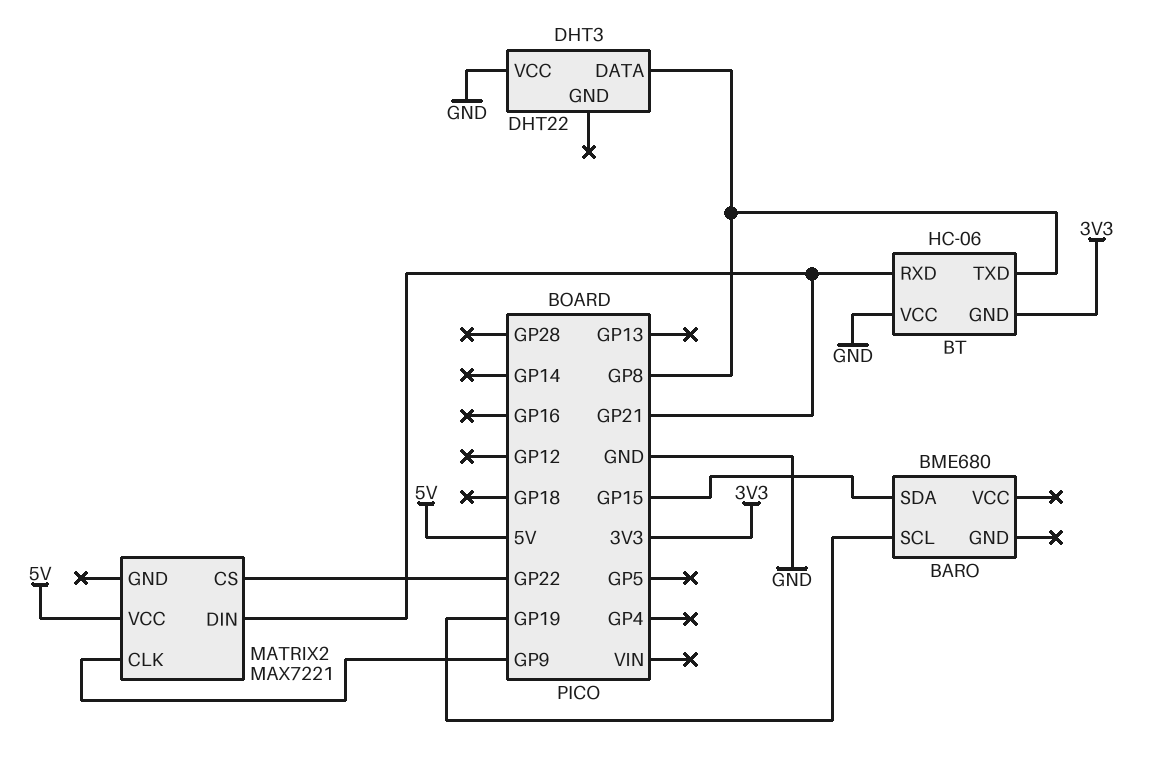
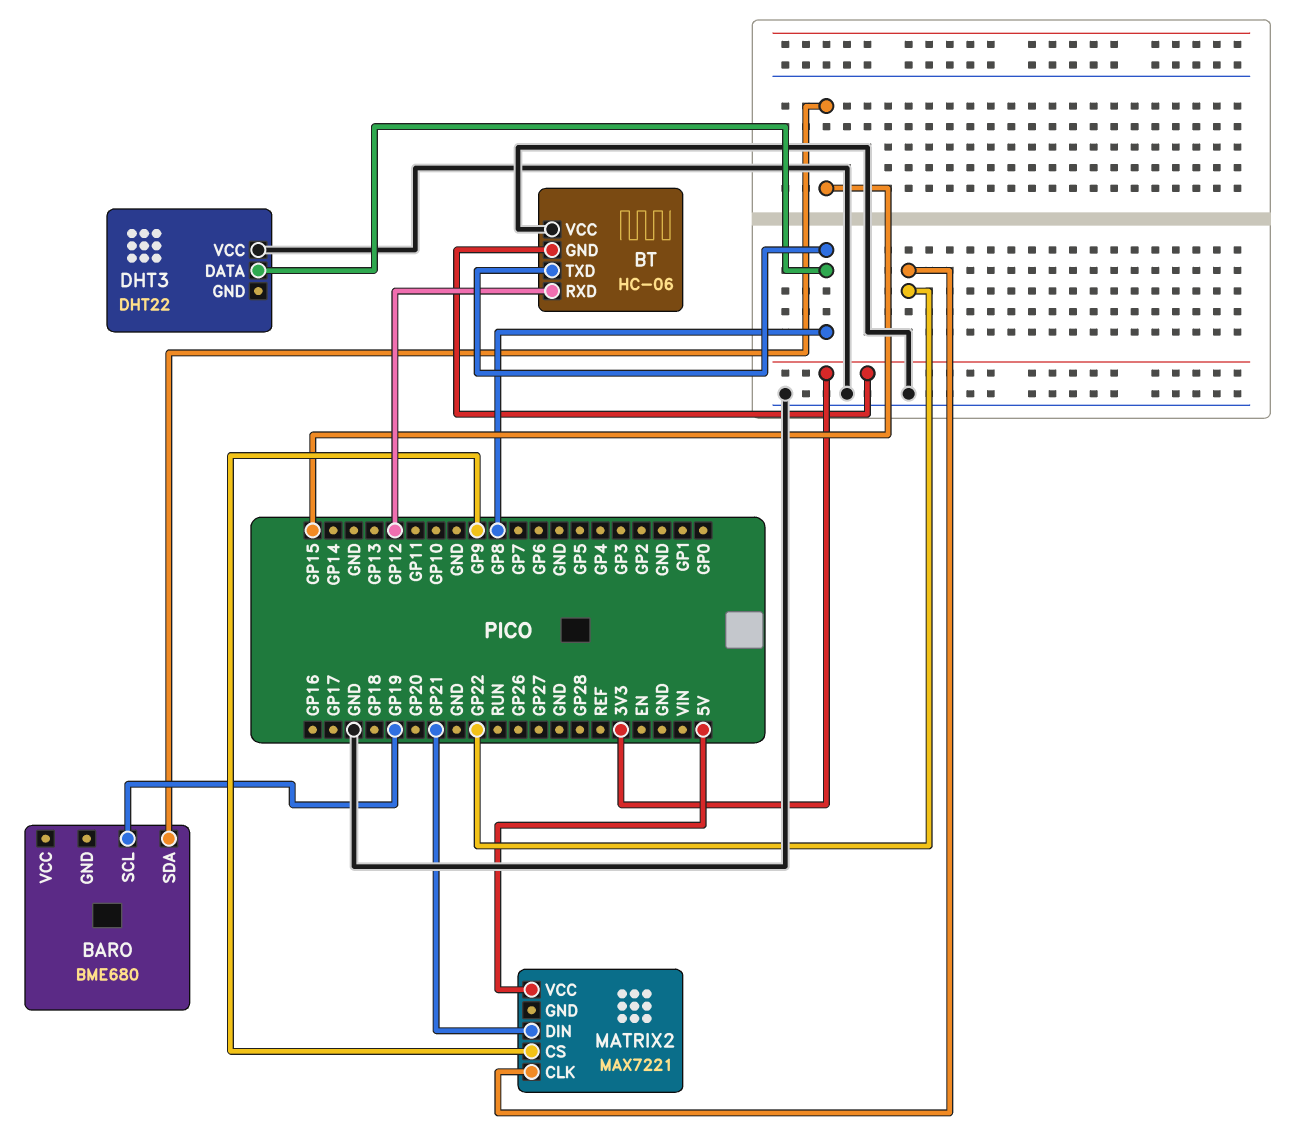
BT pin RXD: GP21 -> GP12
MATRIX2 pin CLK: GP9 -> GP22
MATRIX2 pin CS: GP22 -> GP9

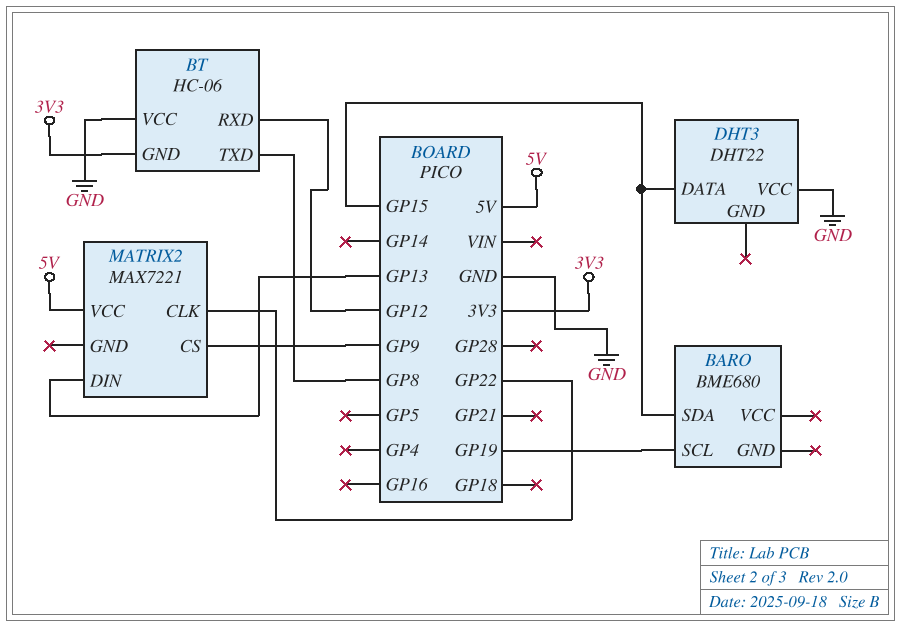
DHT3 pin DATA: GP8 -> GP15
MATRIX2 pin DIN: GP21 -> GP13

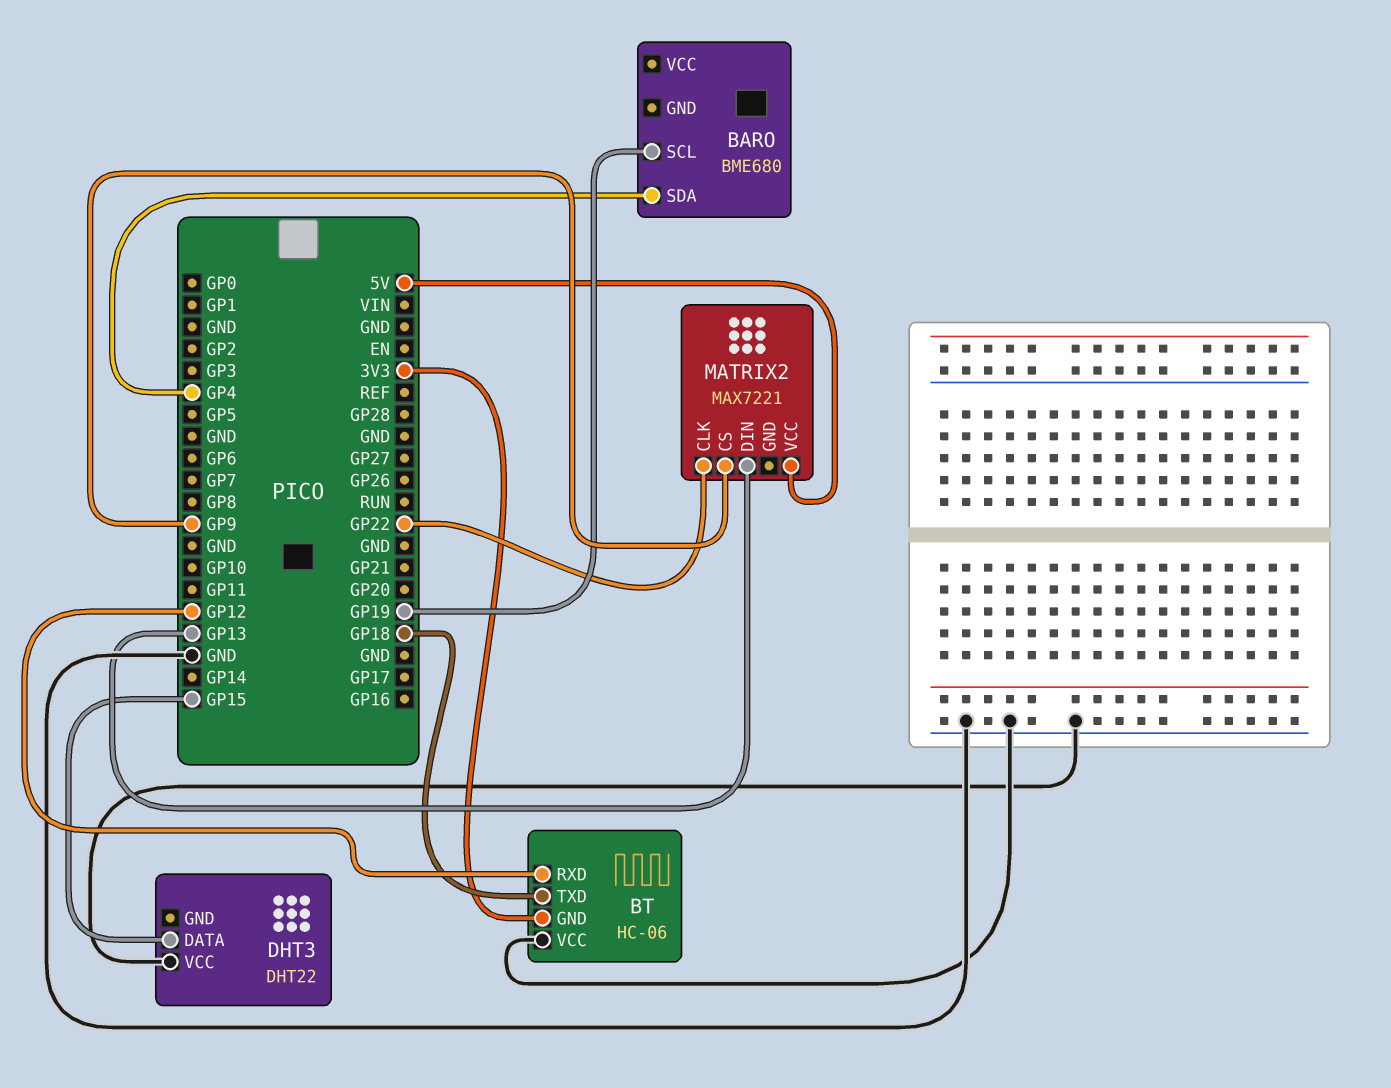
BARO pin SDA: GP15 -> GP4
BT pin TXD: GP8 -> GP18

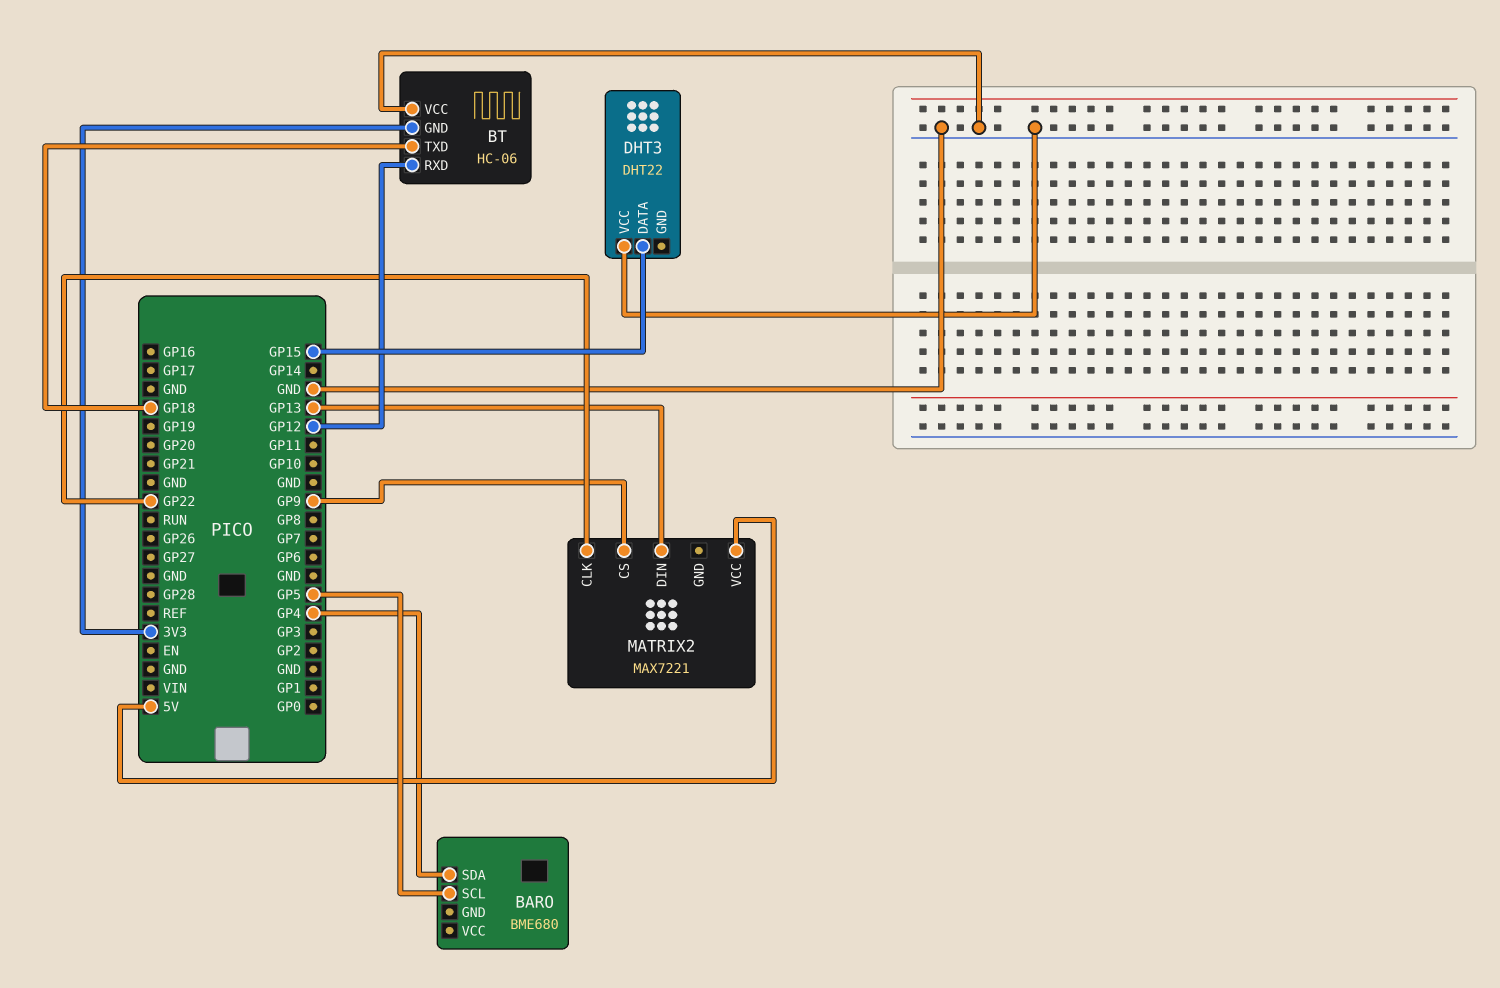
BARO pin SCL: GP19 -> GP5

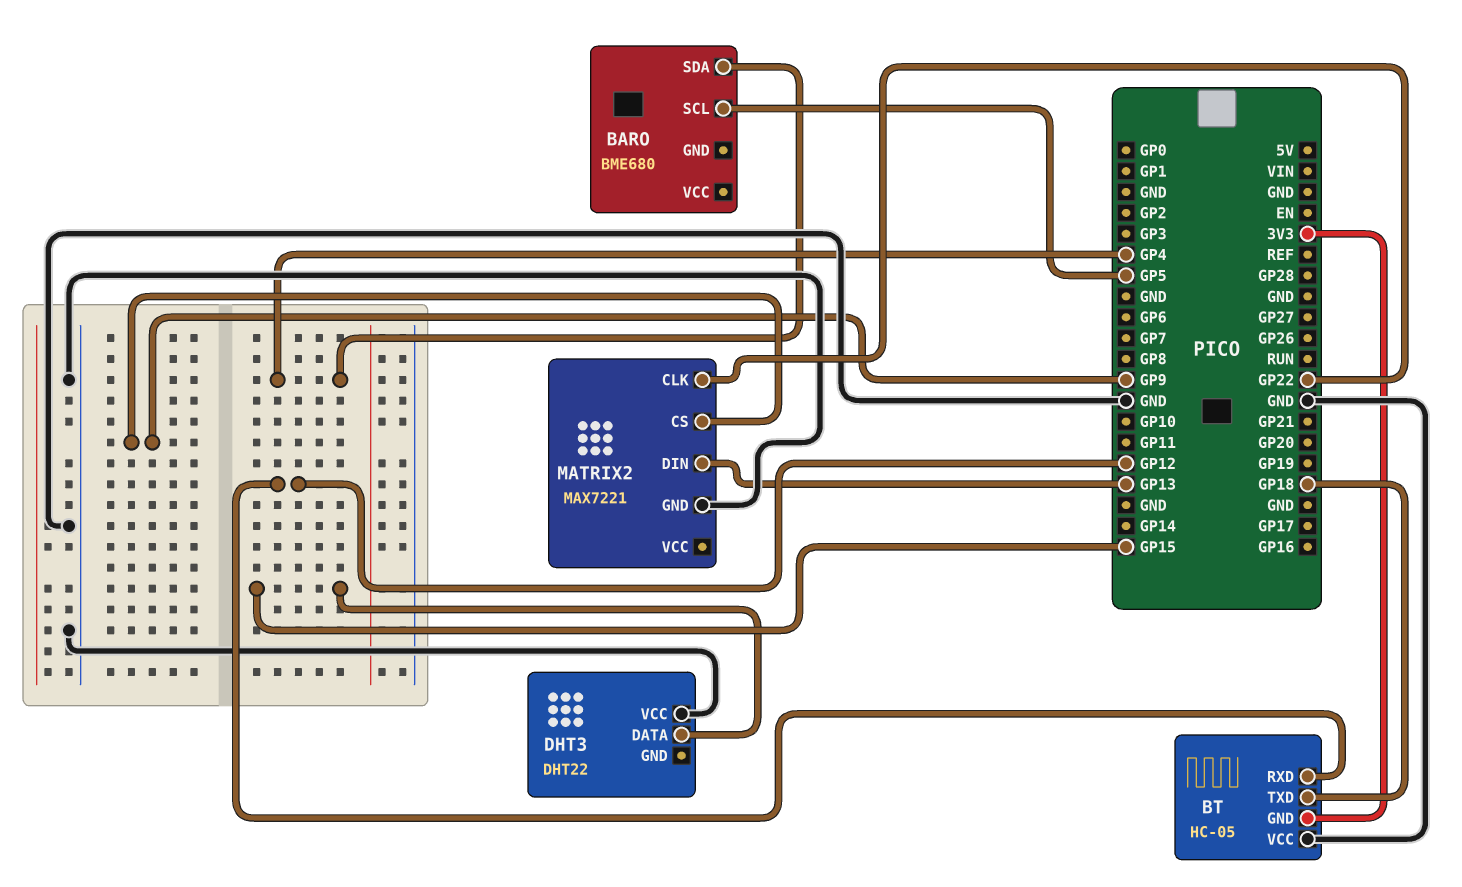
BT: HC-06 -> HC-05
MATRIX2 pin GND: none -> GND
MATRIX2 pin VCC: 5V -> none

